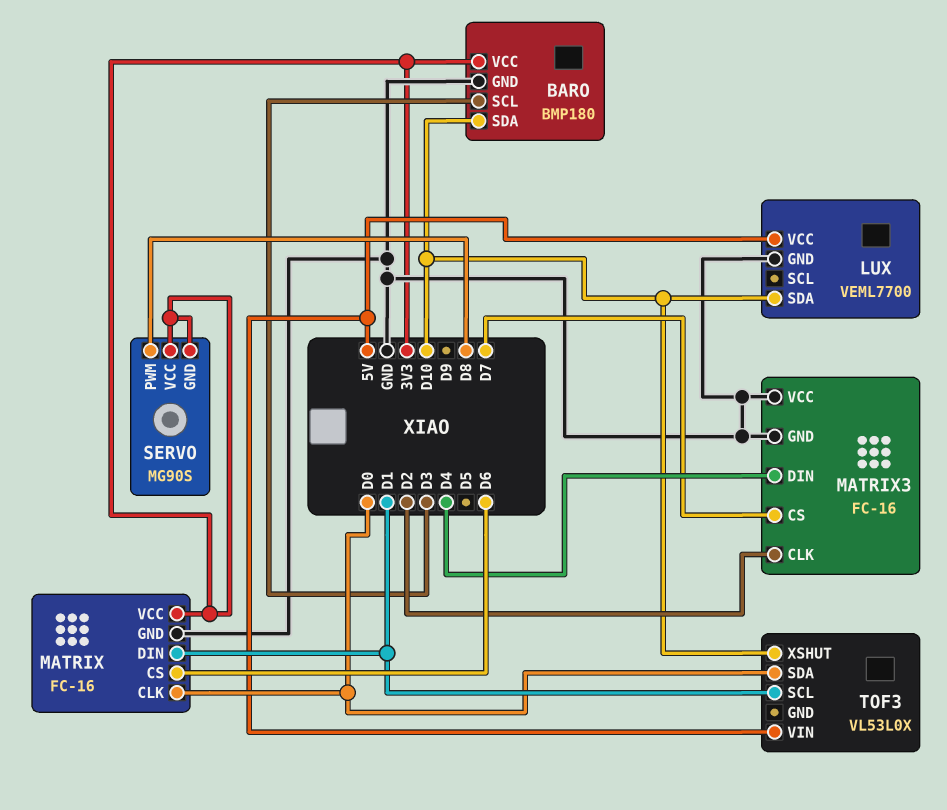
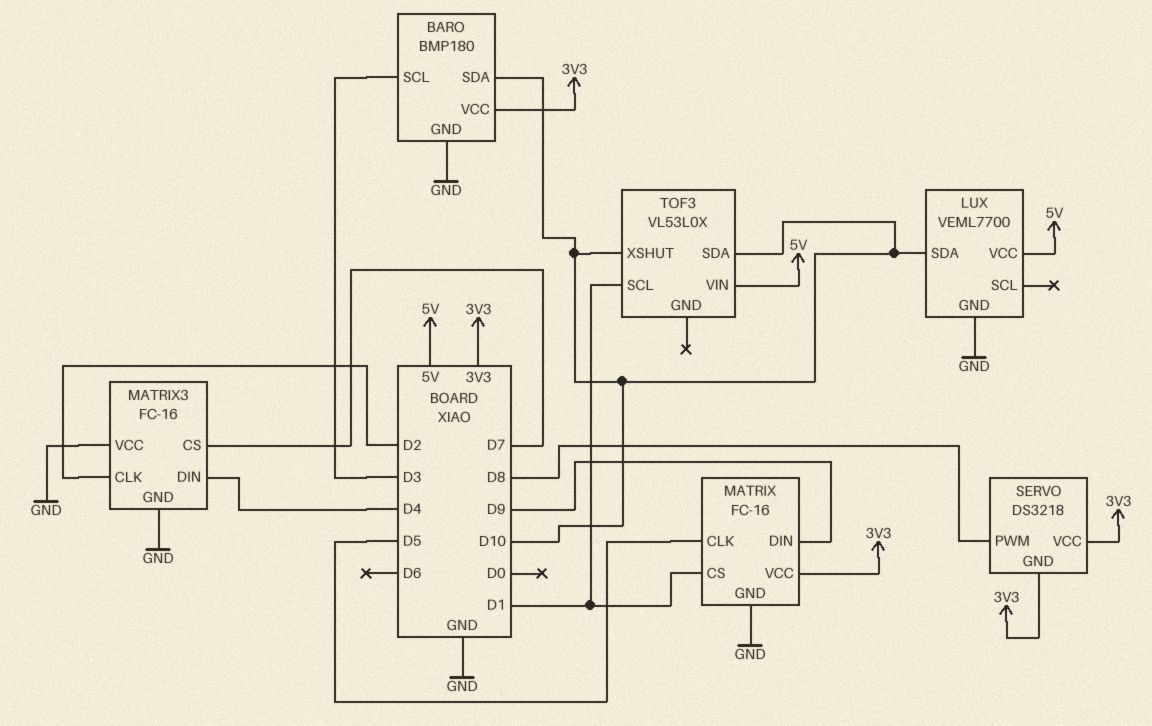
MATRIX pin CLK: D0 -> D5
MATRIX pin CS: D6 -> D1
MATRIX pin DIN: D1 -> D9
SERVO: MG90S -> DS3218
TOF3 pin SDA: D0 -> D10

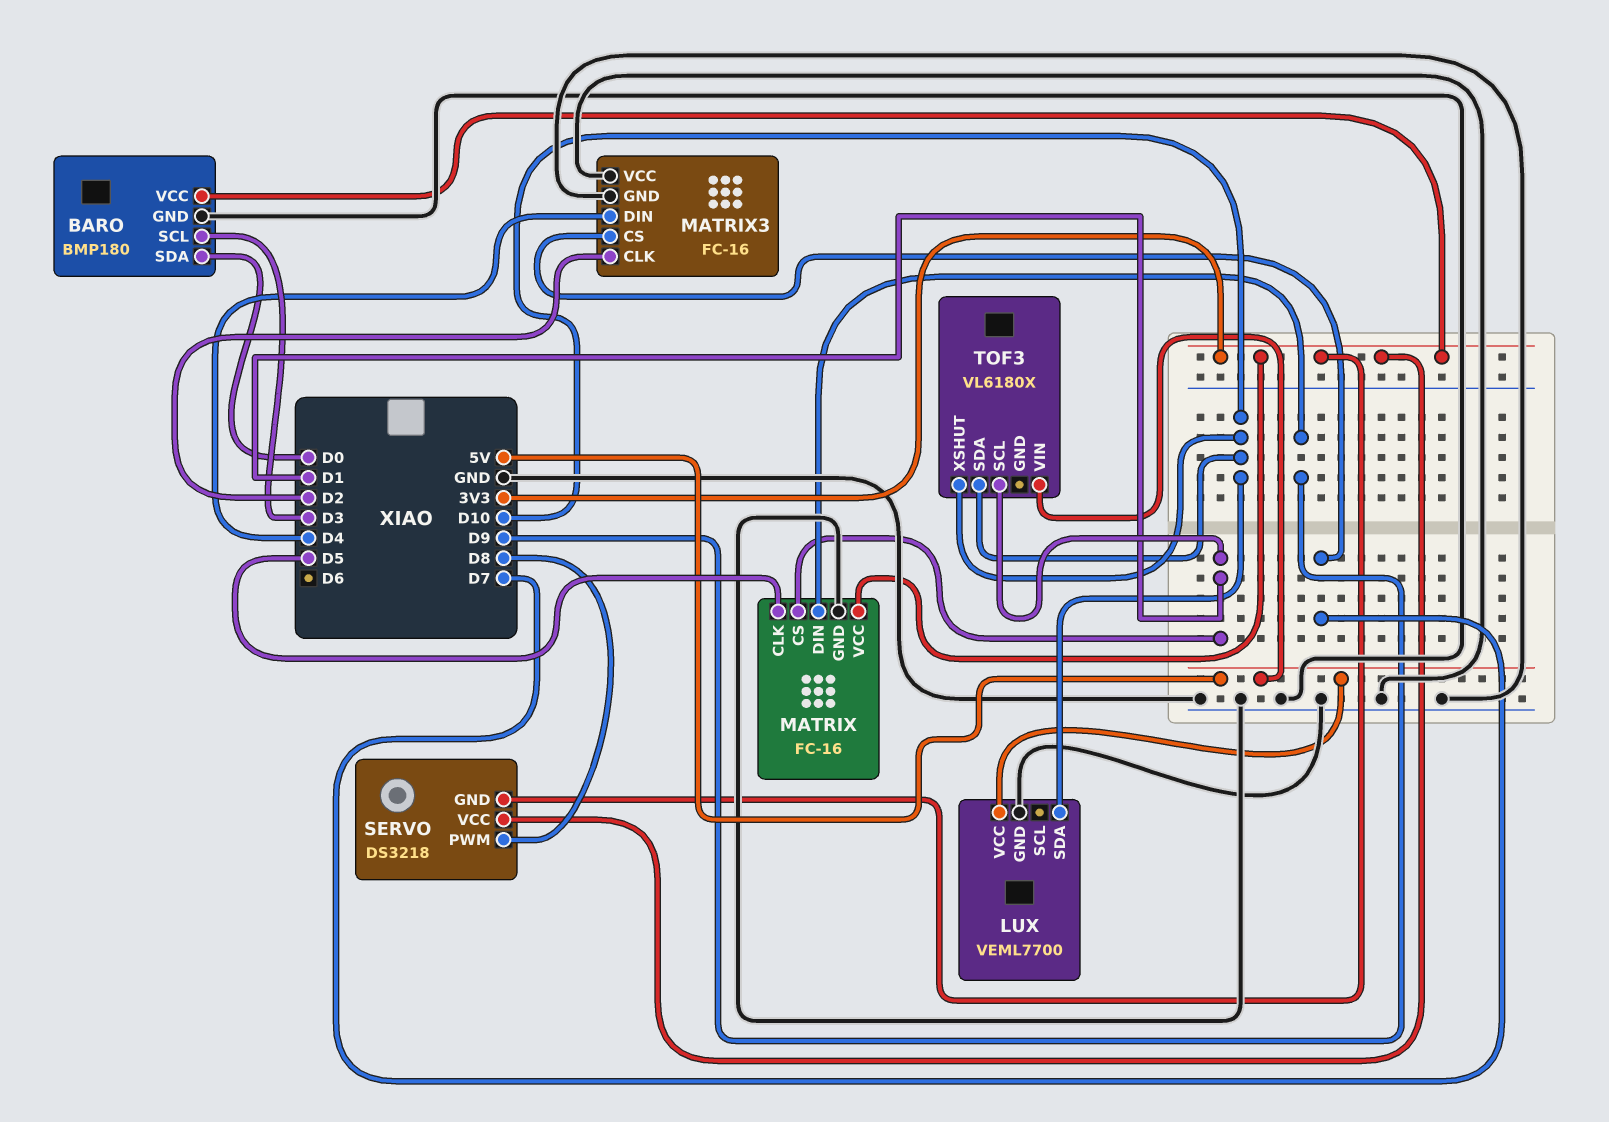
BARO pin SDA: D10 -> D0
TOF3: VL53L0X -> VL6180X

